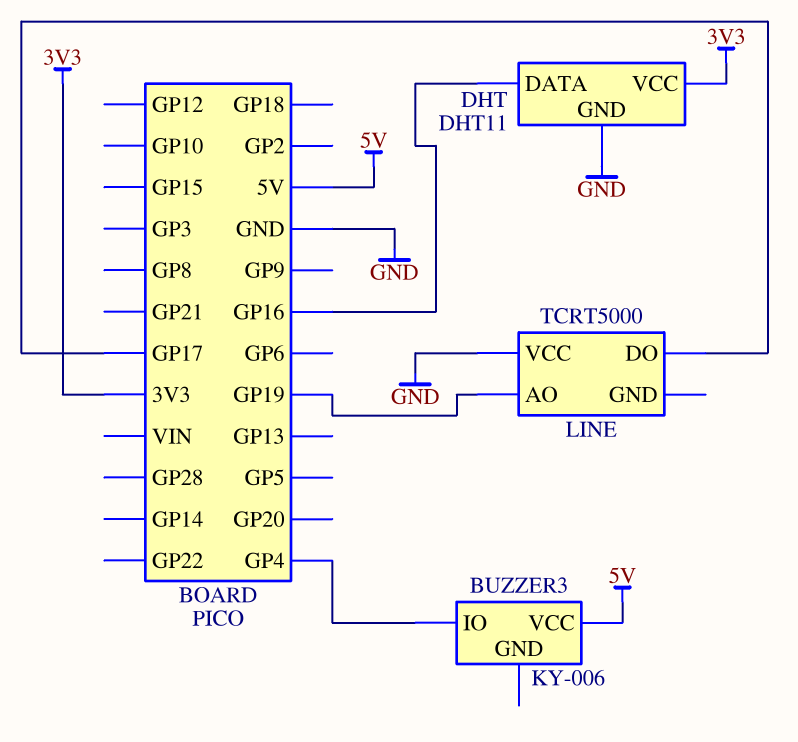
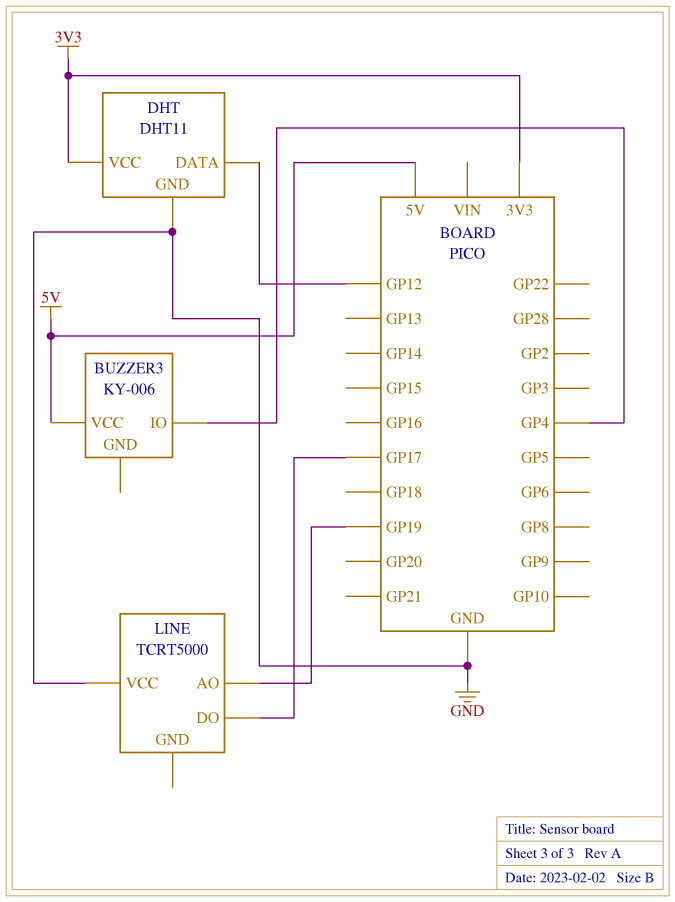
DHT pin DATA: GP16 -> GP12

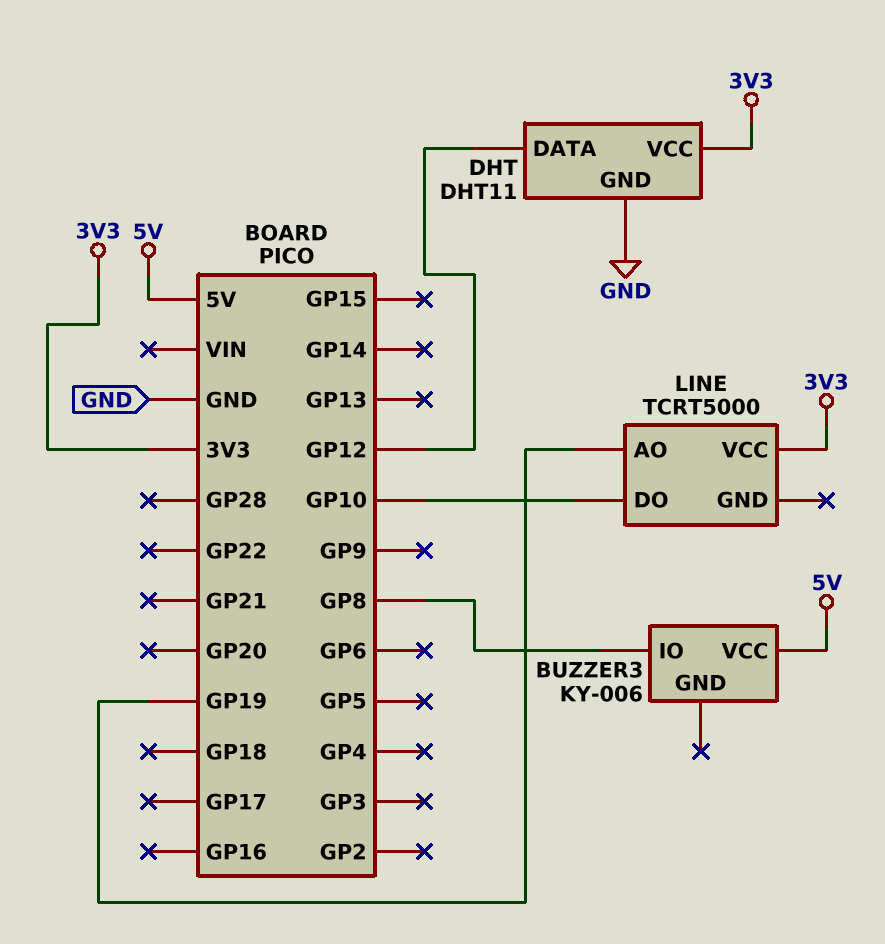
BUZZER3 pin IO: GP4 -> GP8
LINE pin DO: GP17 -> GP10
LINE pin VCC: GND -> 3V3

